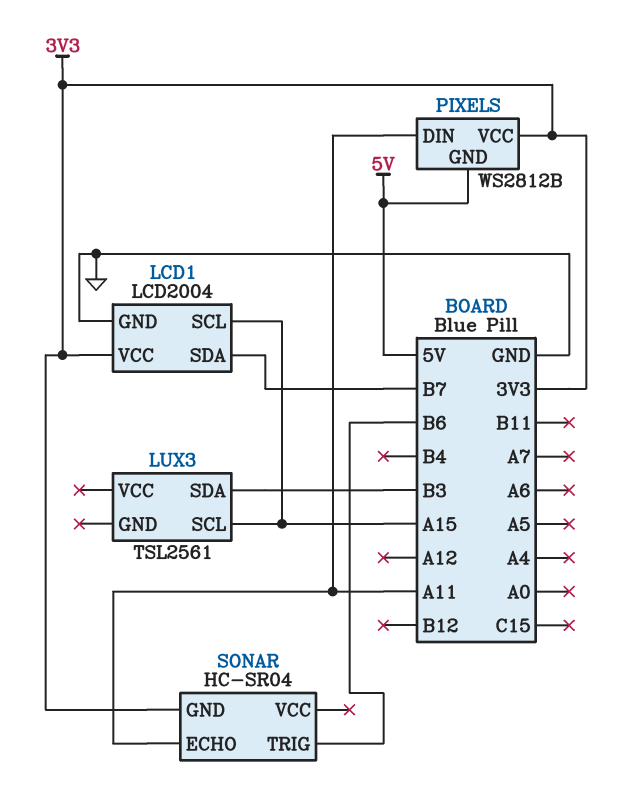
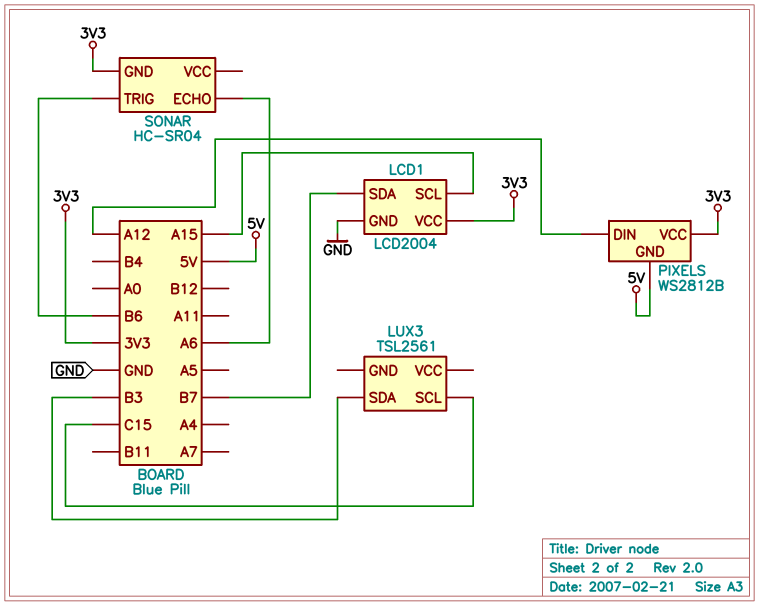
LUX3 pin SCL: A15 -> C15
PIXELS pin DIN: A11 -> A12
SONAR pin ECHO: A11 -> A6

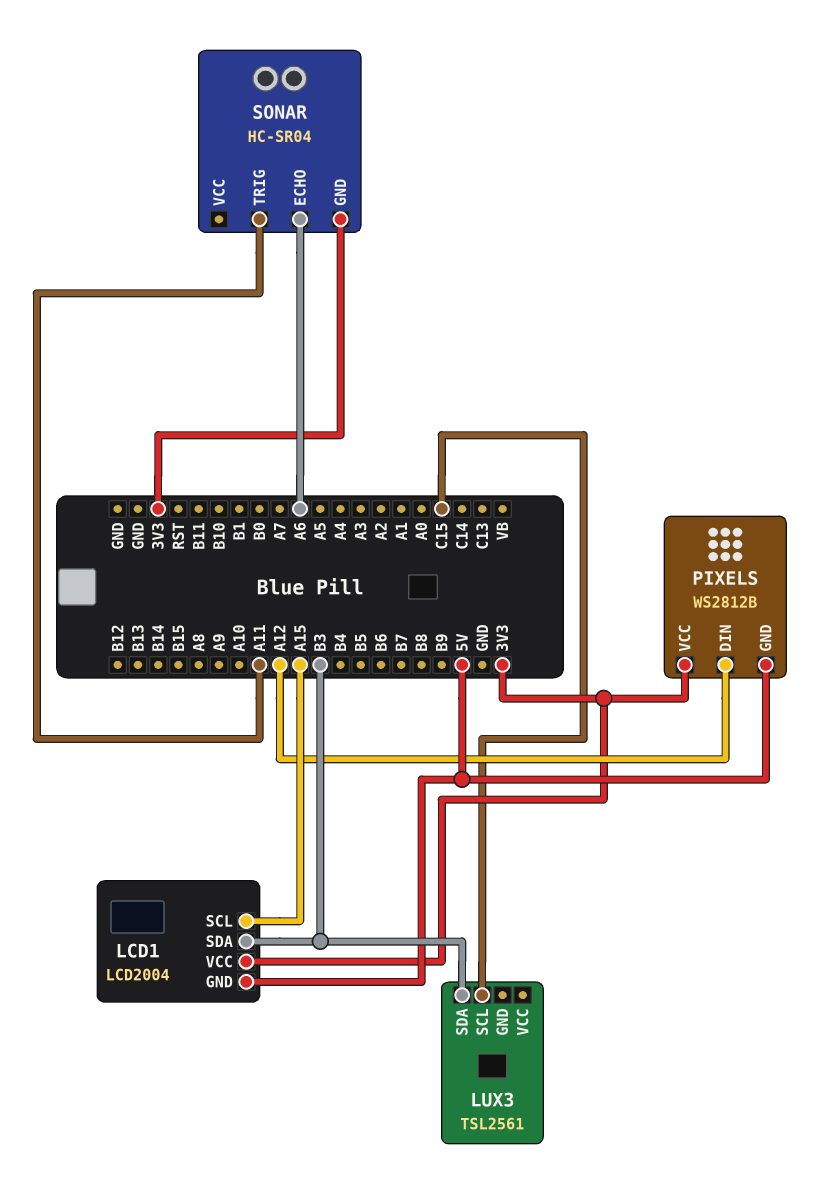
LCD1 pin GND: GND -> 5V
LCD1 pin SDA: B7 -> B3
SONAR pin TRIG: B6 -> A11

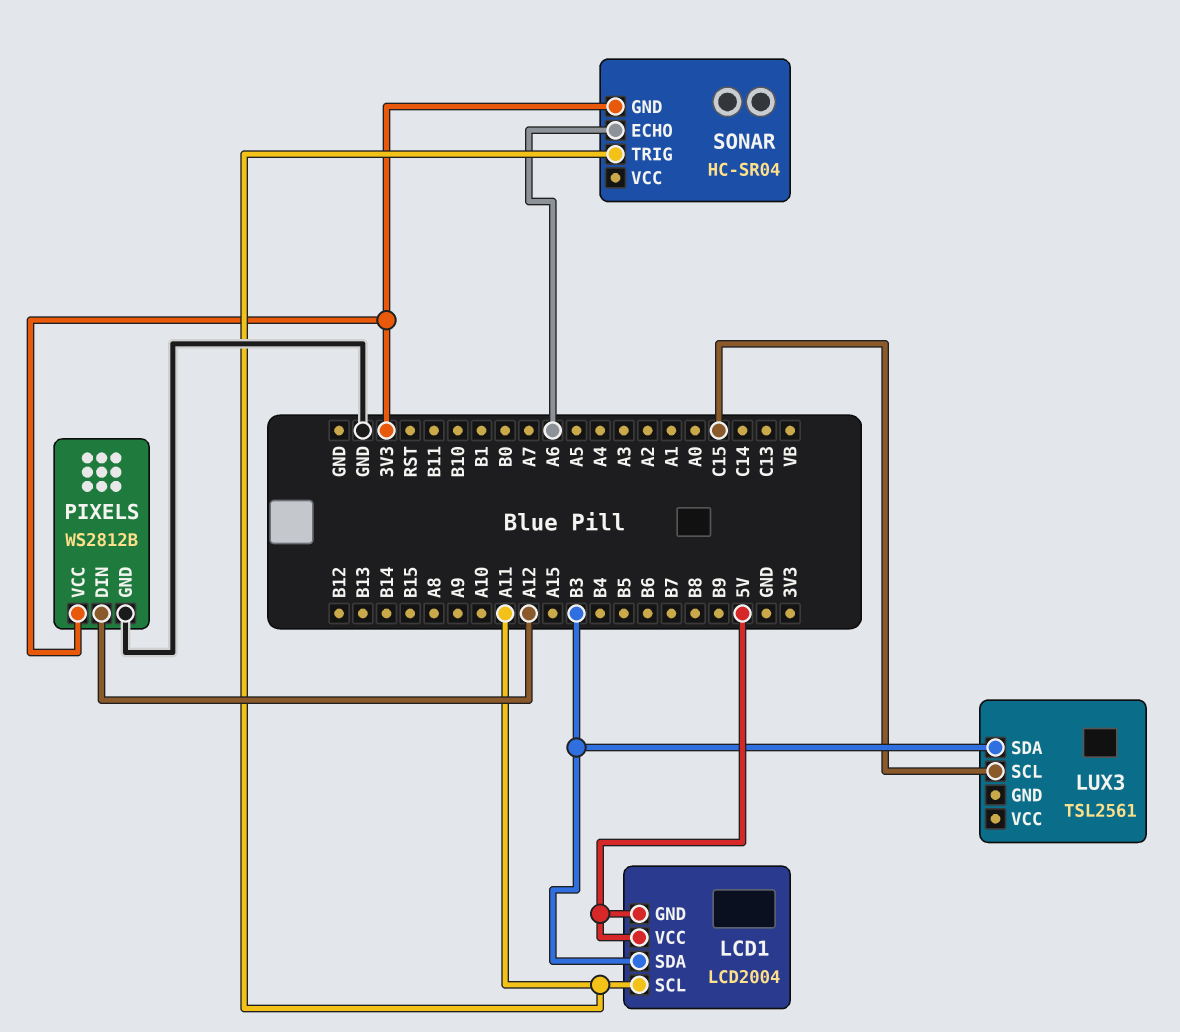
LCD1 pin SCL: A15 -> A11
LCD1 pin VCC: 3V3 -> 5V
PIXELS pin GND: 5V -> GND

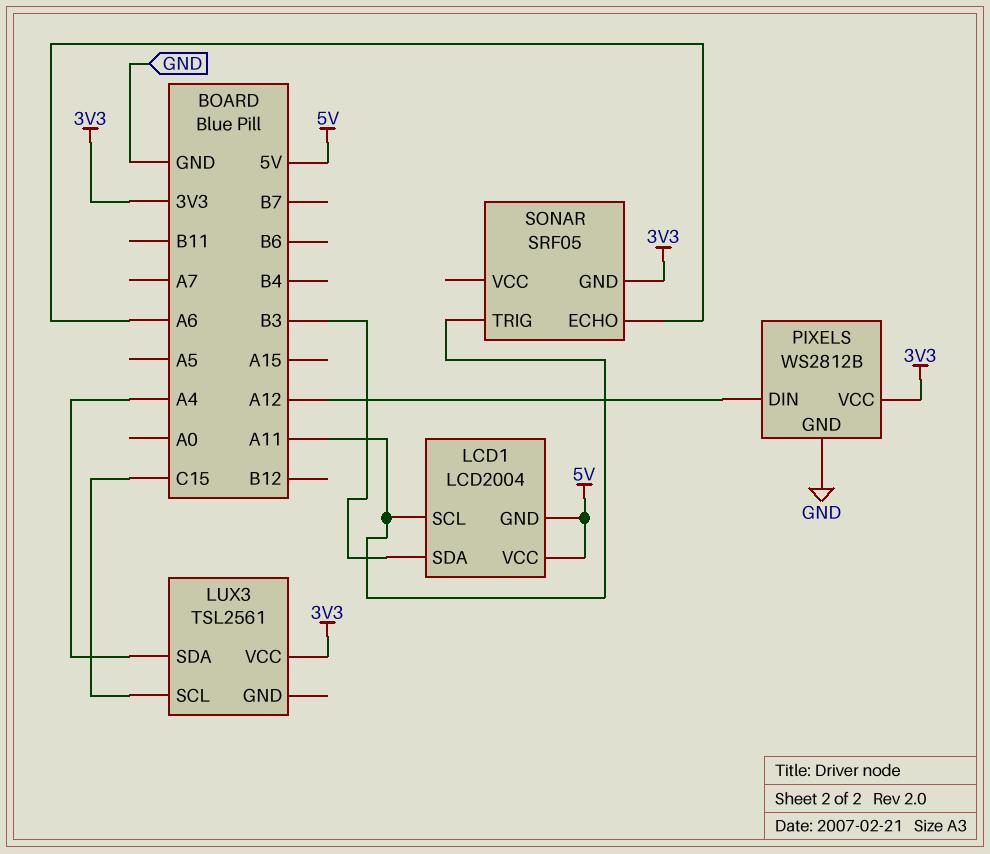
LUX3 pin SDA: B3 -> A4
LUX3 pin VCC: none -> 3V3
SONAR: HC-SR04 -> SRF05

